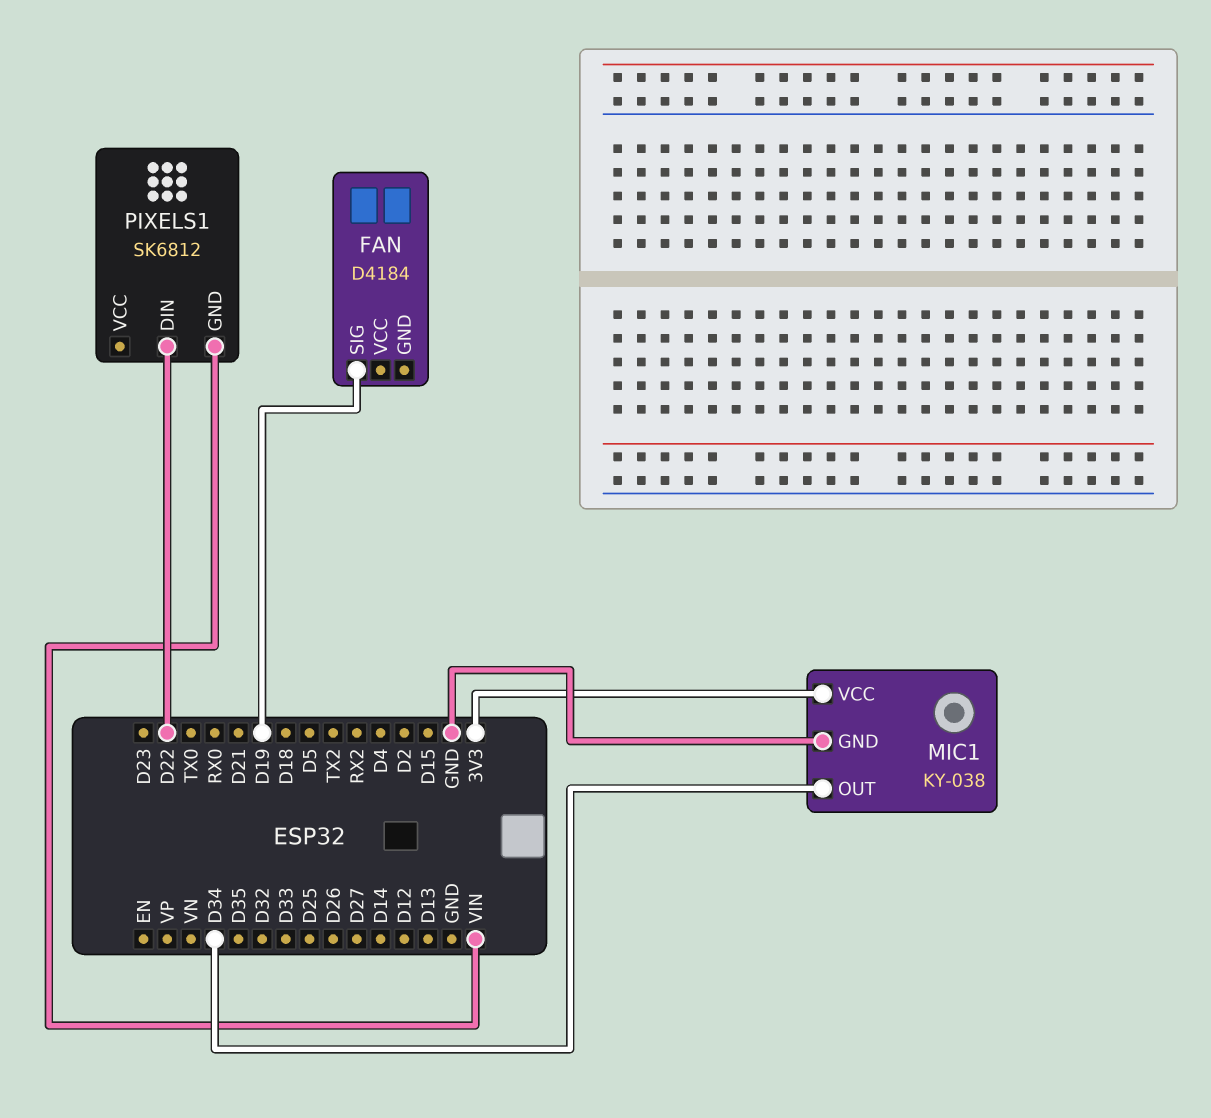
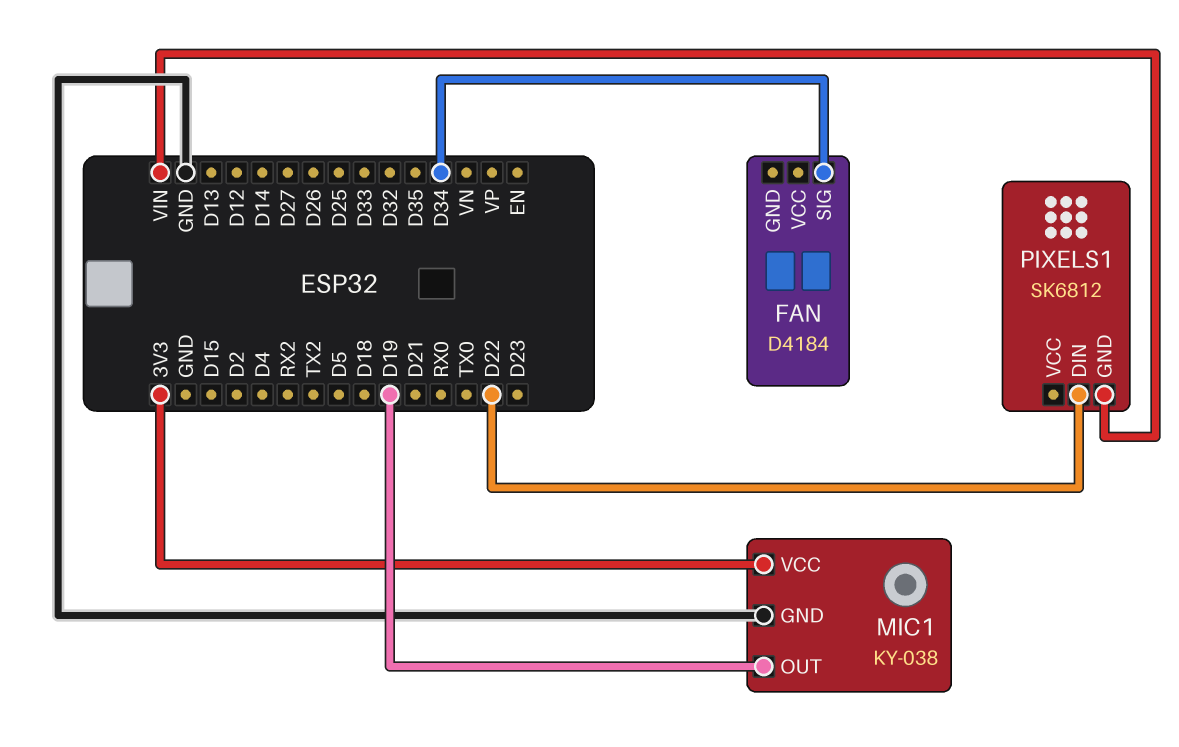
FAN pin SIG: D19 -> D34
MIC1 pin OUT: D34 -> D19

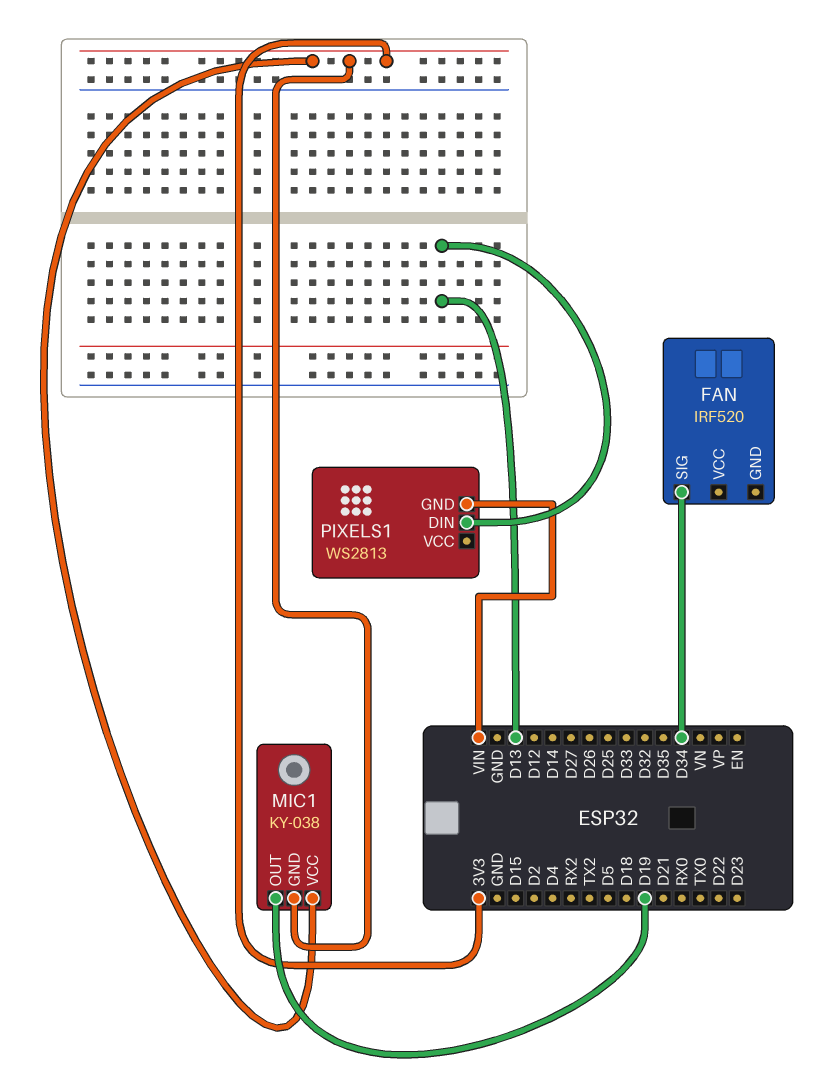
FAN: D4184 -> IRF520
MIC1 pin GND: GND -> 3V3
PIXELS1: SK6812 -> WS2813
PIXELS1 pin DIN: D22 -> D13

